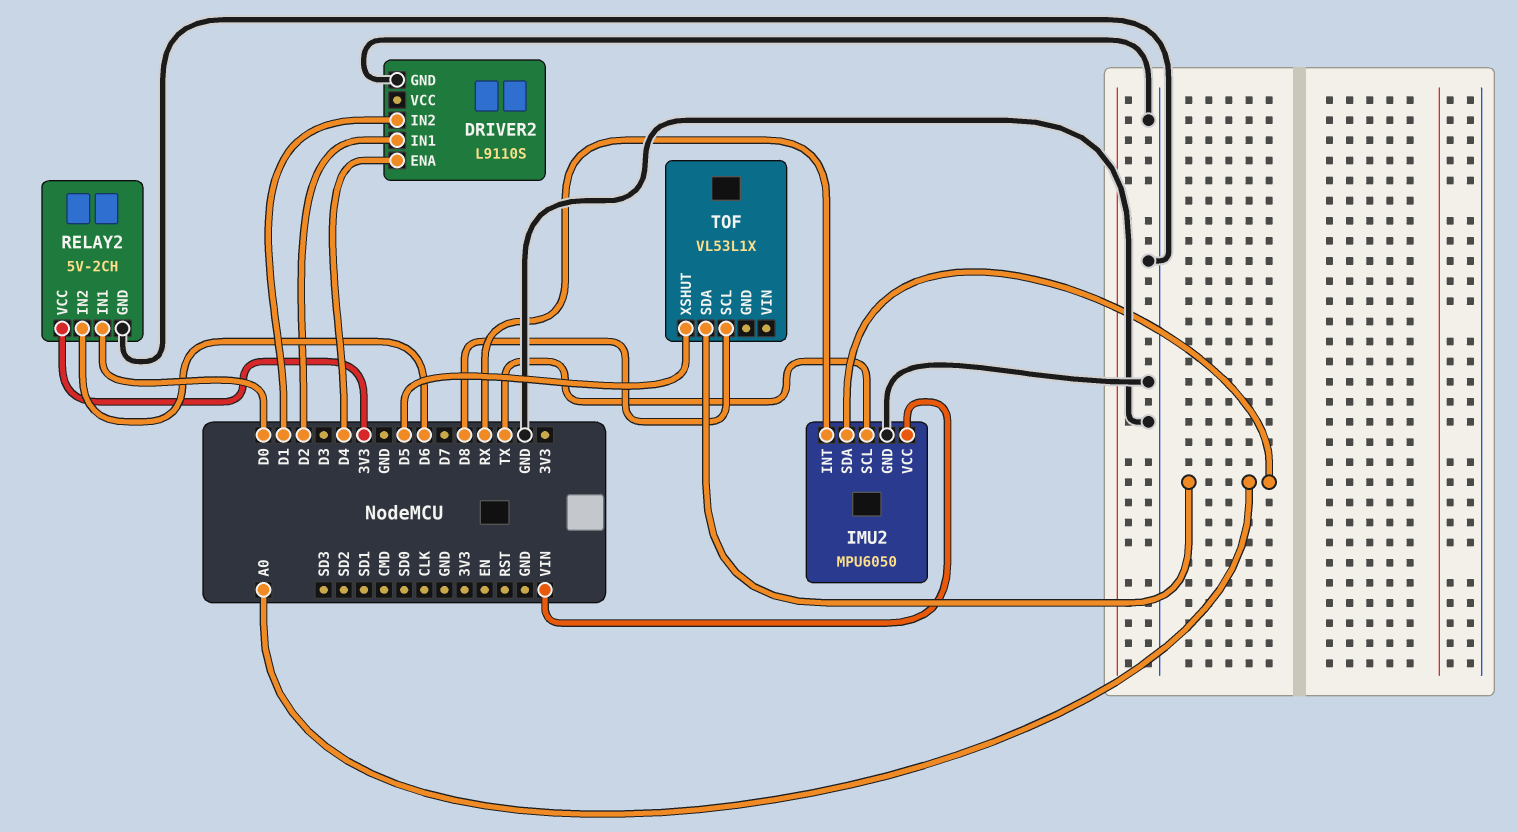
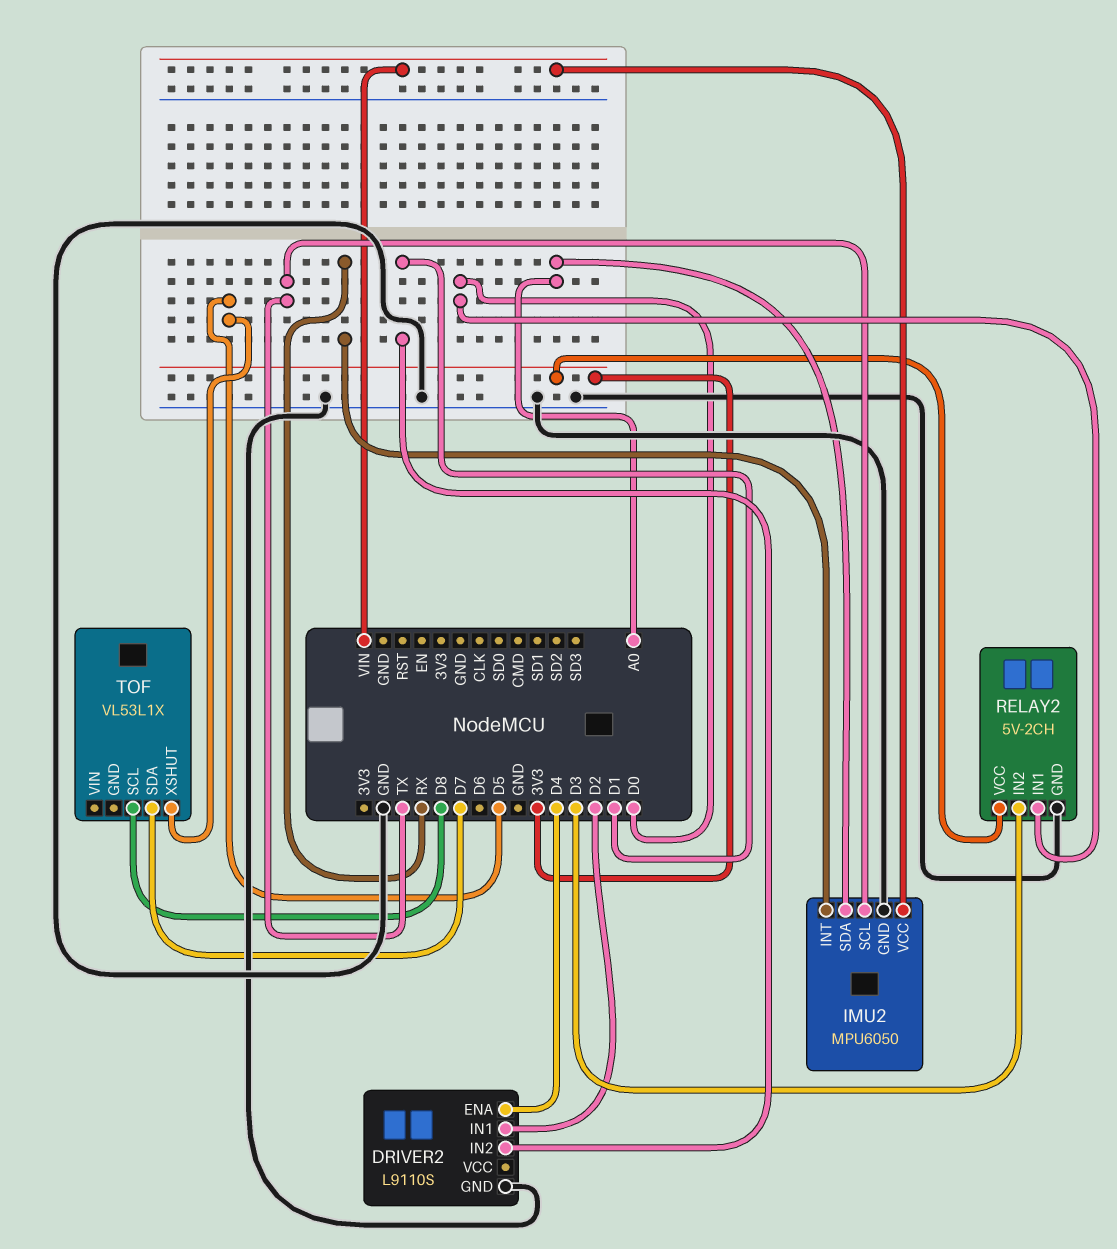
RELAY2 pin IN2: D6 -> D3
TOF pin SDA: A0 -> D7

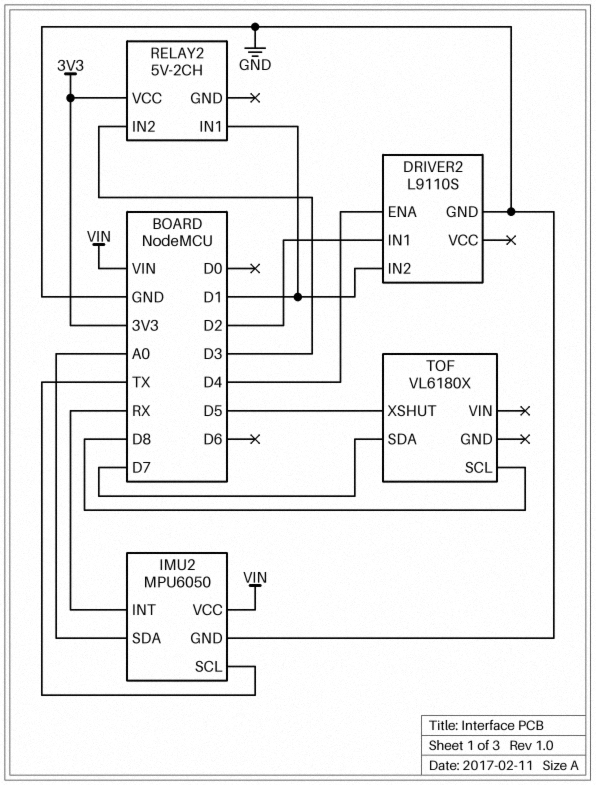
RELAY2 pin GND: GND -> none
RELAY2 pin IN1: D0 -> D1
TOF: VL53L1X -> VL6180X

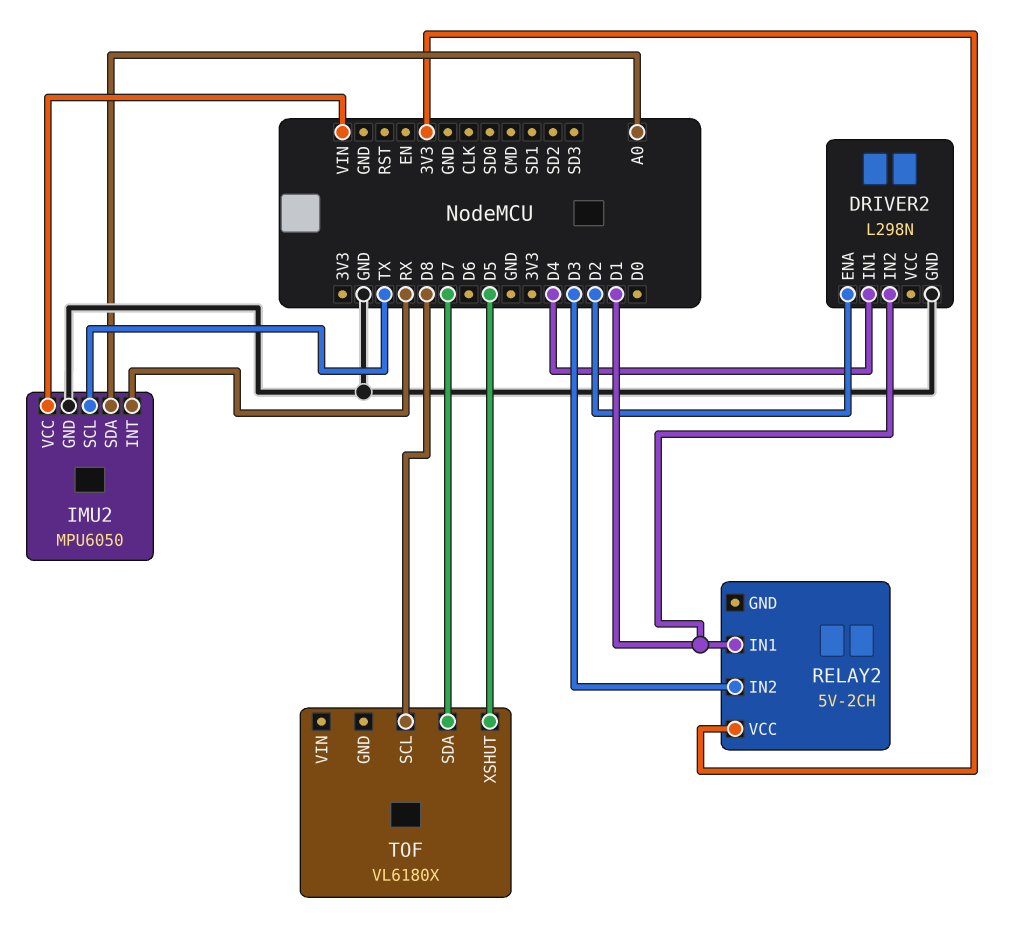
DRIVER2: L9110S -> L298N
DRIVER2 pin ENA: D4 -> D2
DRIVER2 pin IN1: D2 -> D4

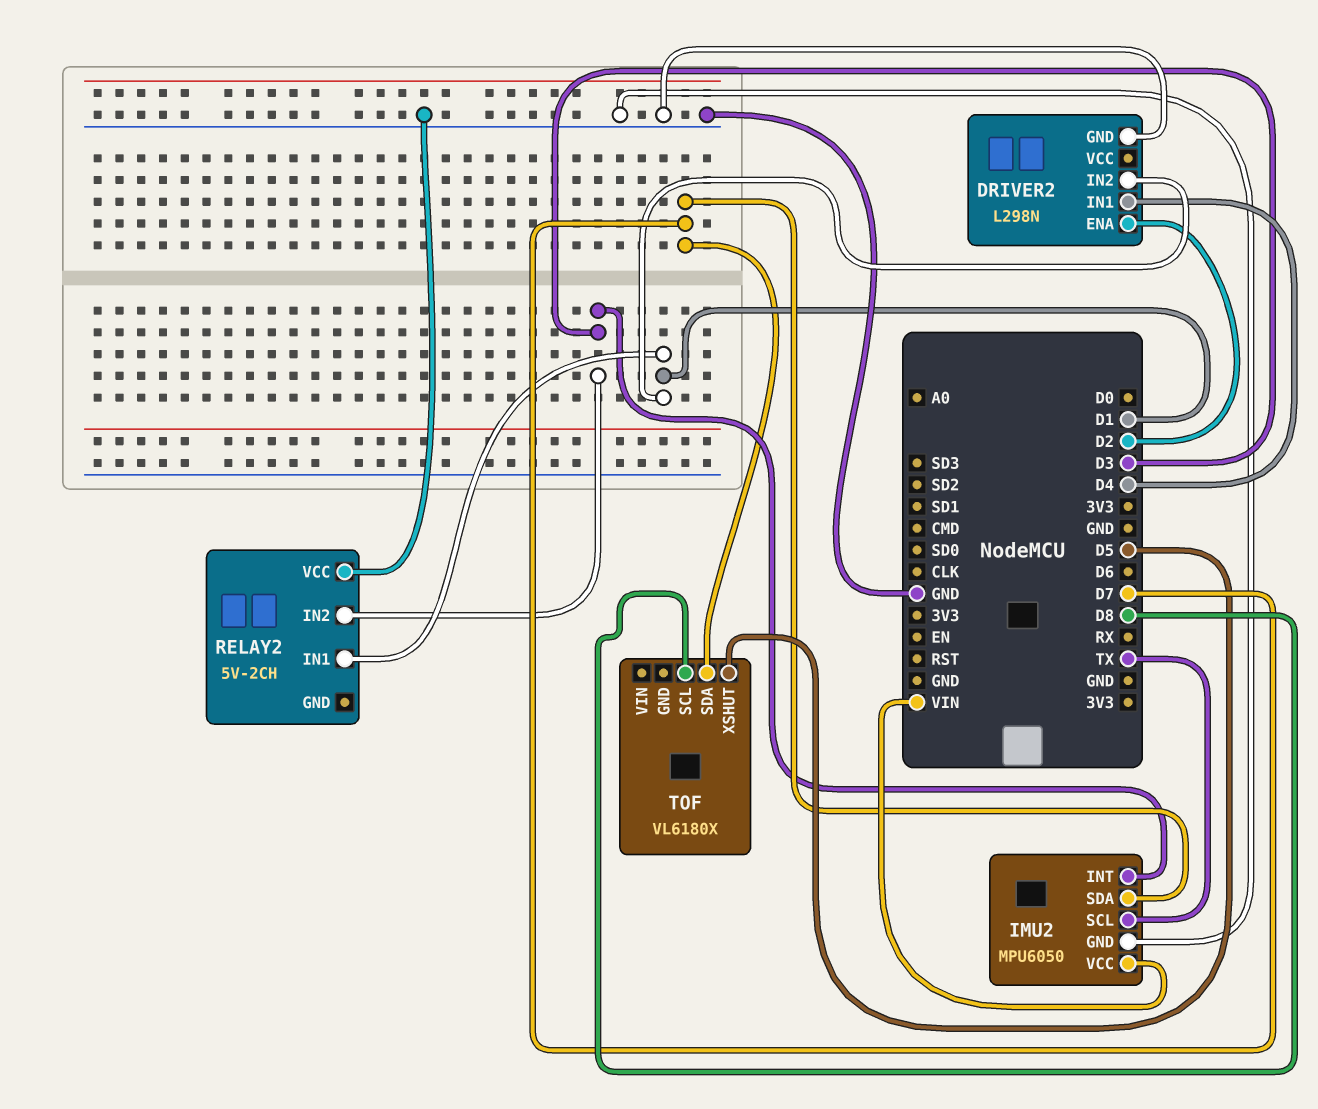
IMU2 pin INT: RX -> D3
IMU2 pin SDA: A0 -> D7
RELAY2 pin VCC: 3V3 -> GND

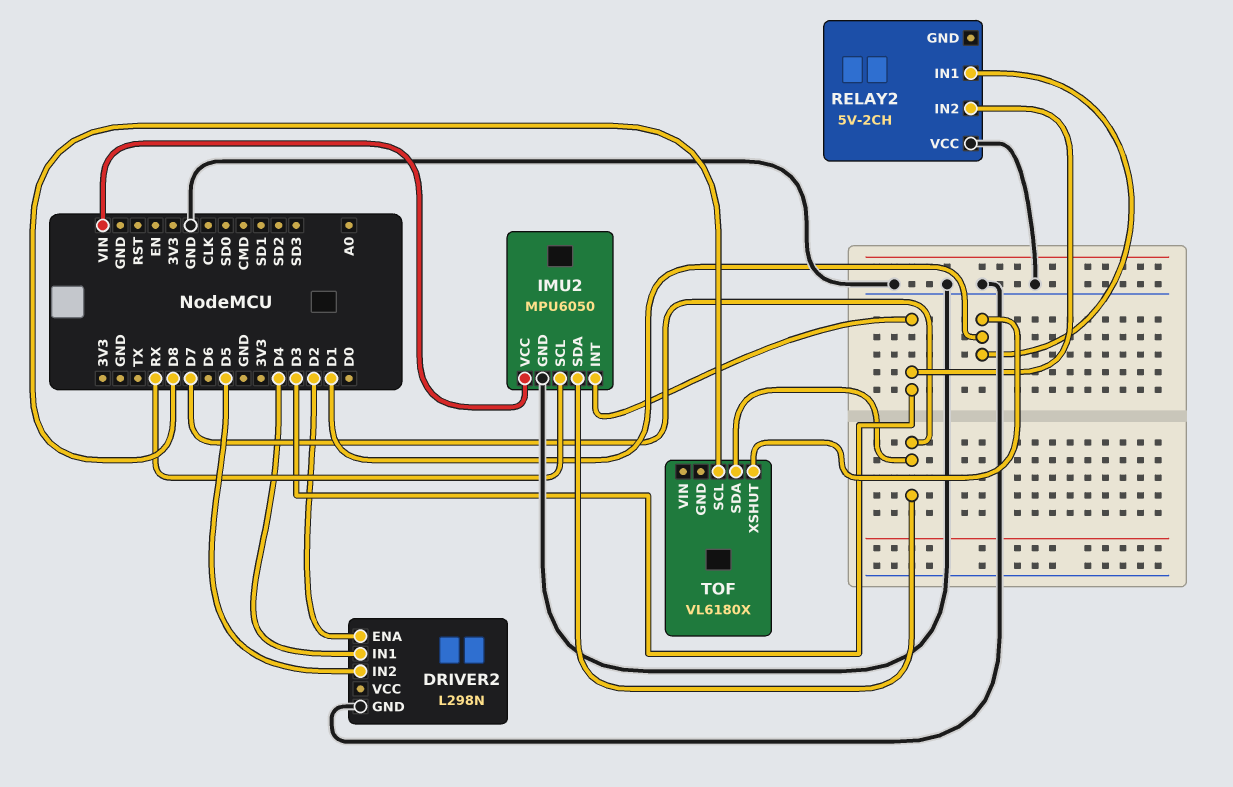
DRIVER2 pin IN2: D1 -> D5
IMU2 pin SCL: TX -> RX
TOF pin XSHUT: D5 -> D1

